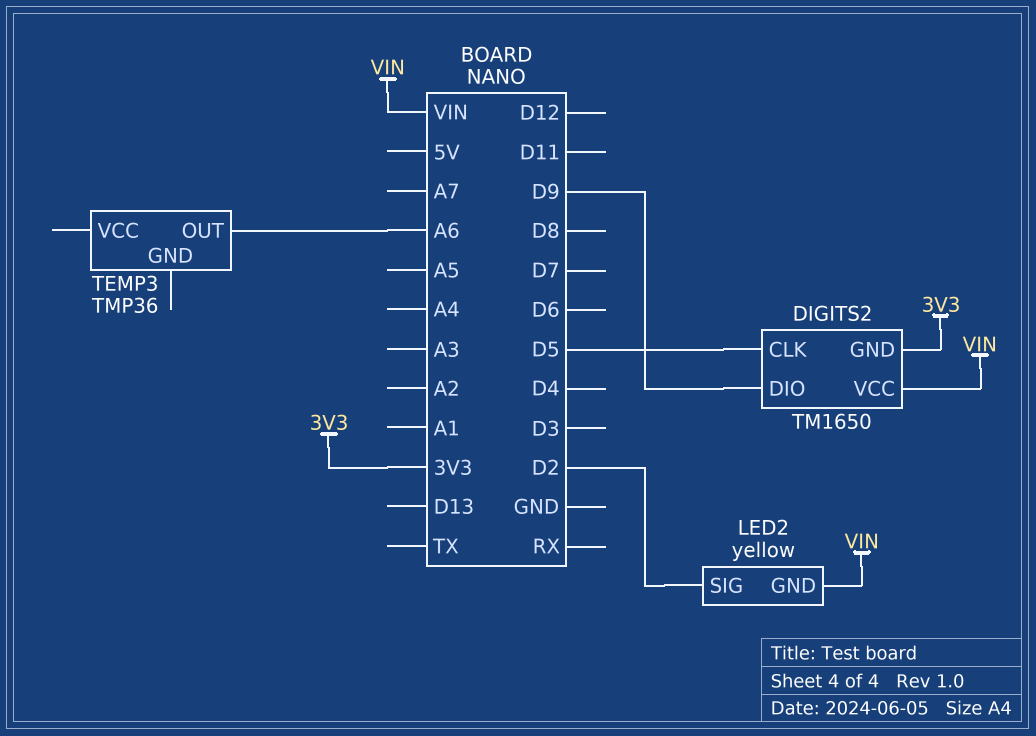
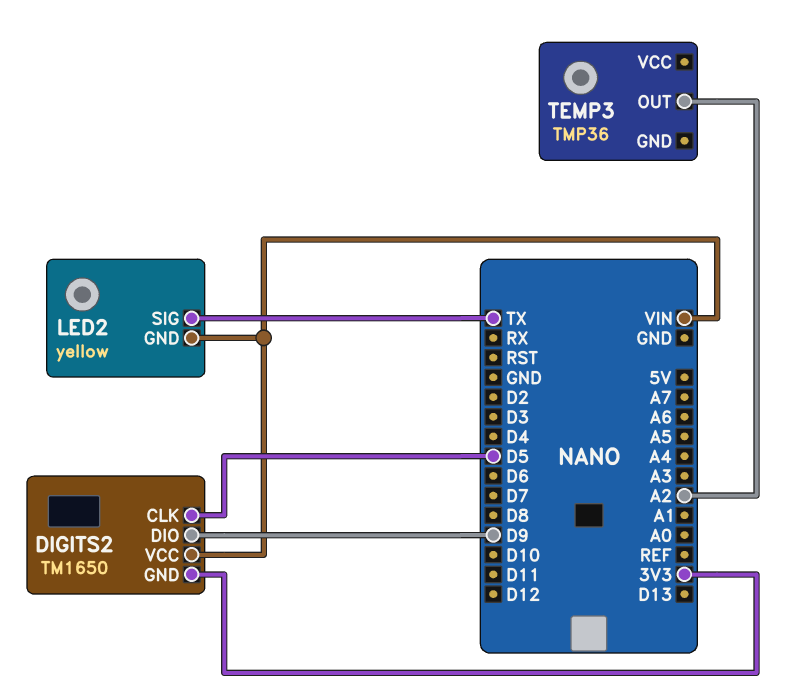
LED2 pin SIG: D2 -> TX
TEMP3 pin OUT: A6 -> A2

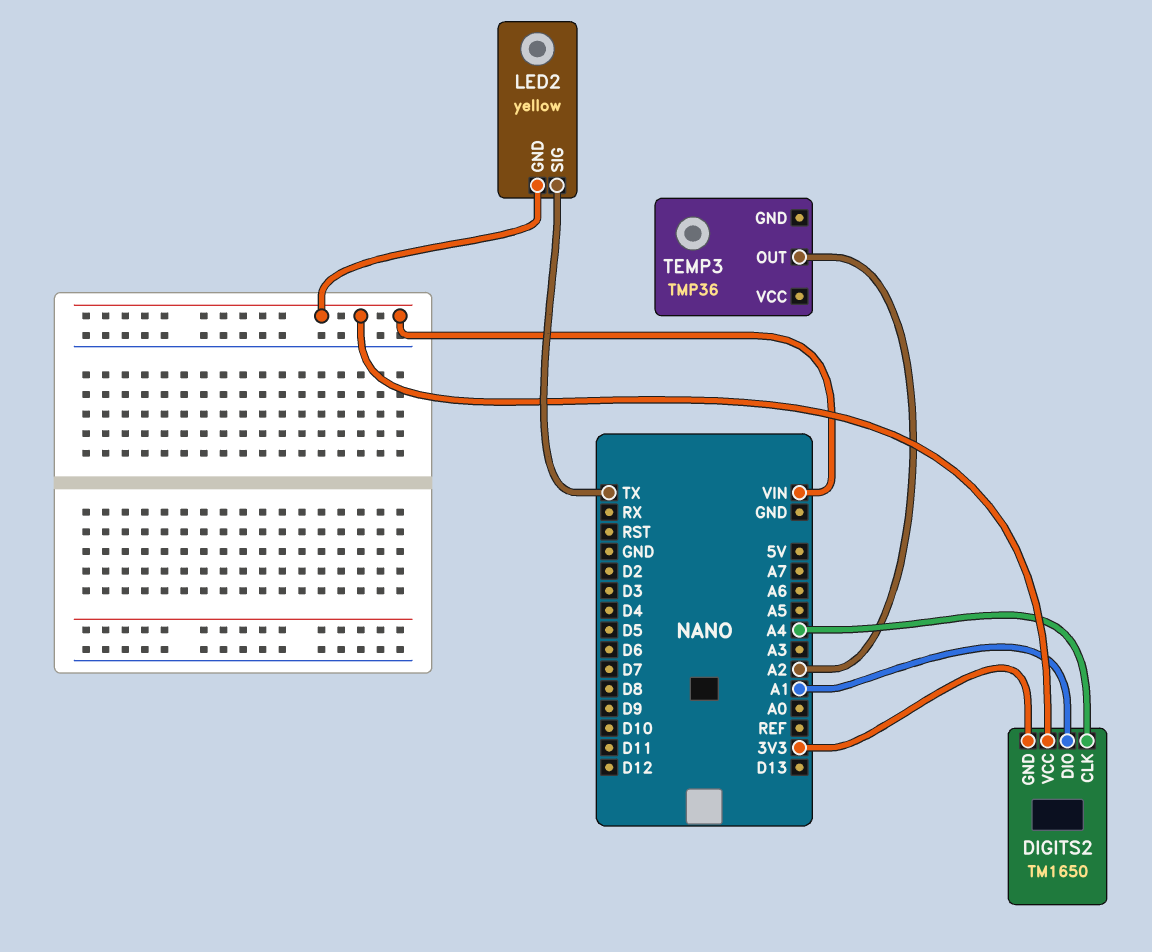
DIGITS2 pin CLK: D5 -> A4
DIGITS2 pin DIO: D9 -> A1

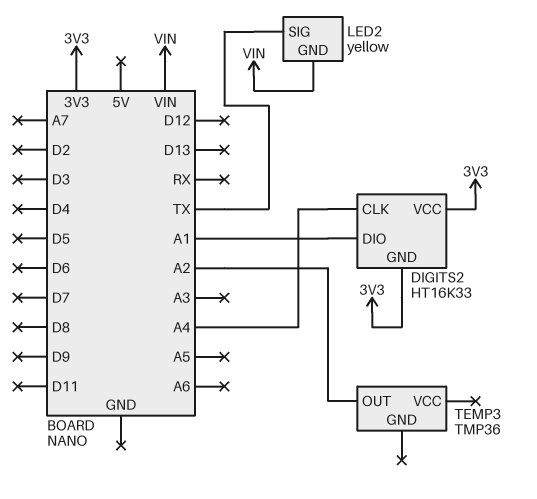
DIGITS2: TM1650 -> HT16K33
DIGITS2 pin VCC: VIN -> 3V3

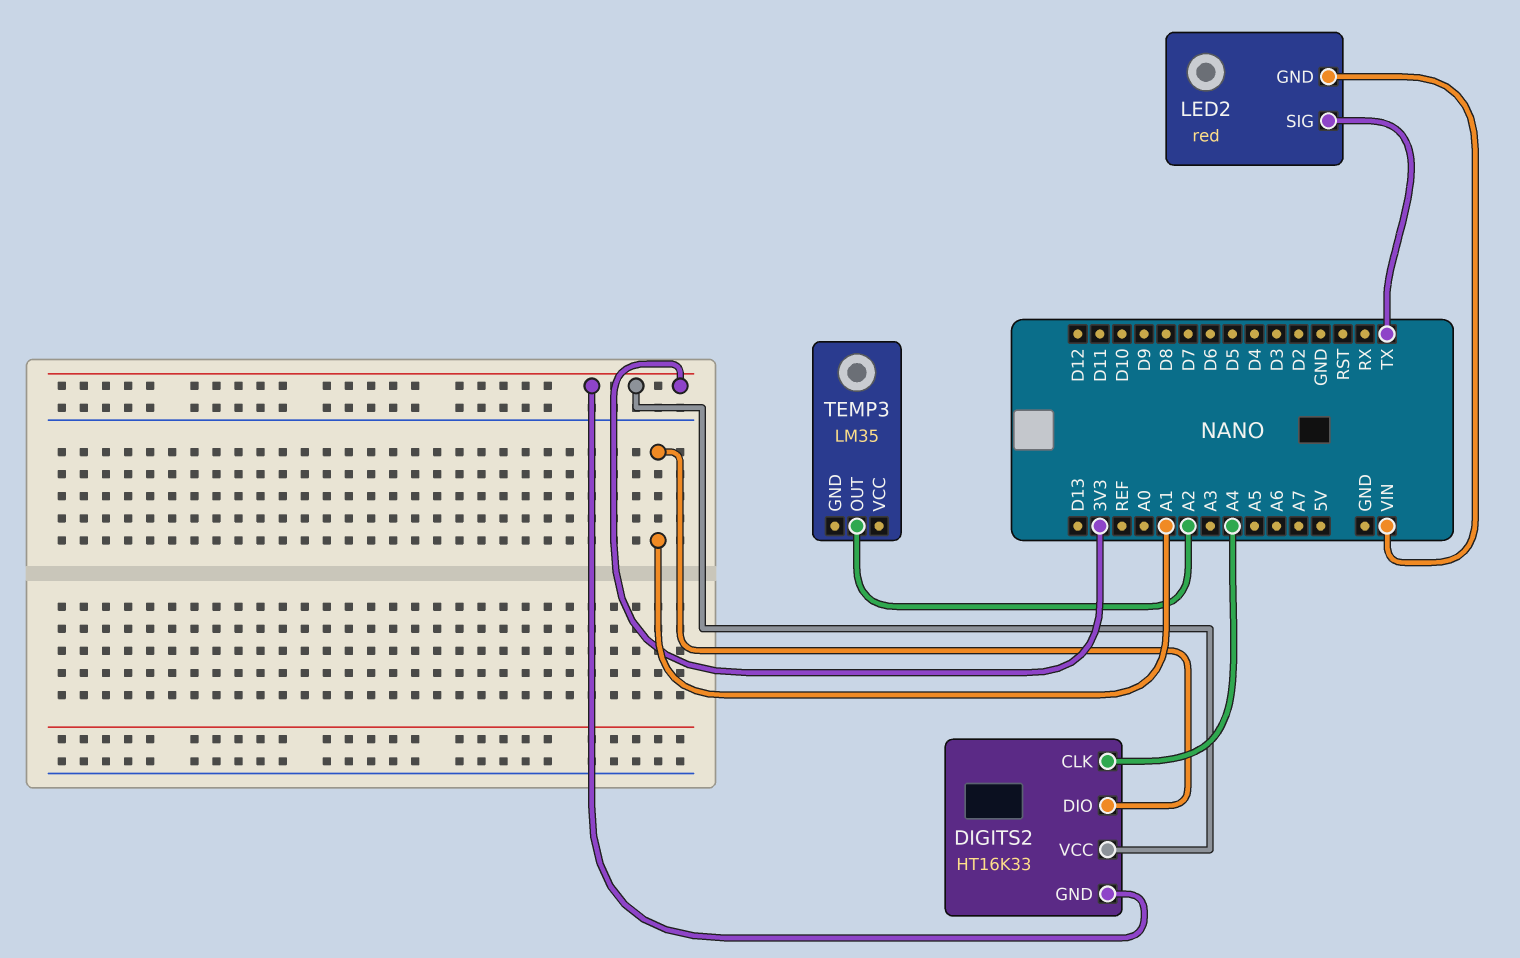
LED2: yellow -> red
TEMP3: TMP36 -> LM35

